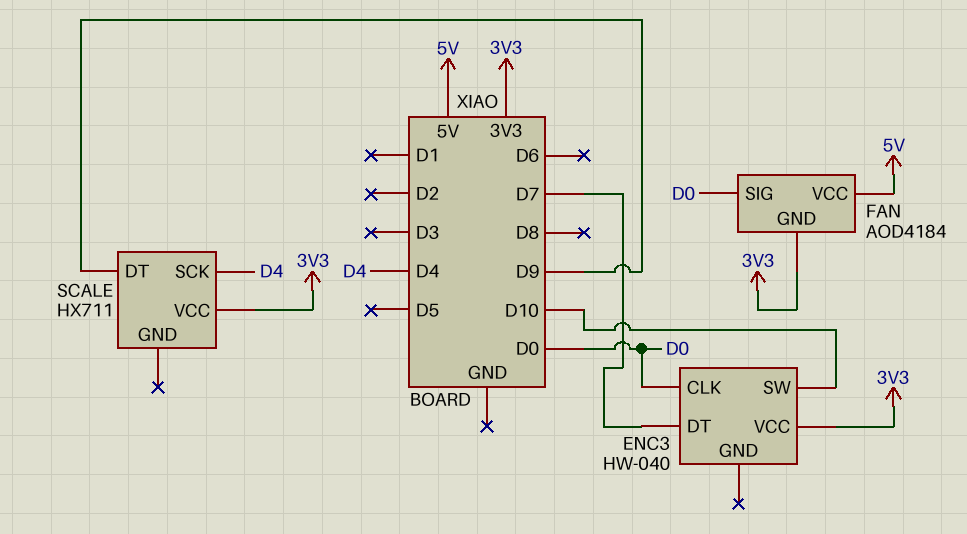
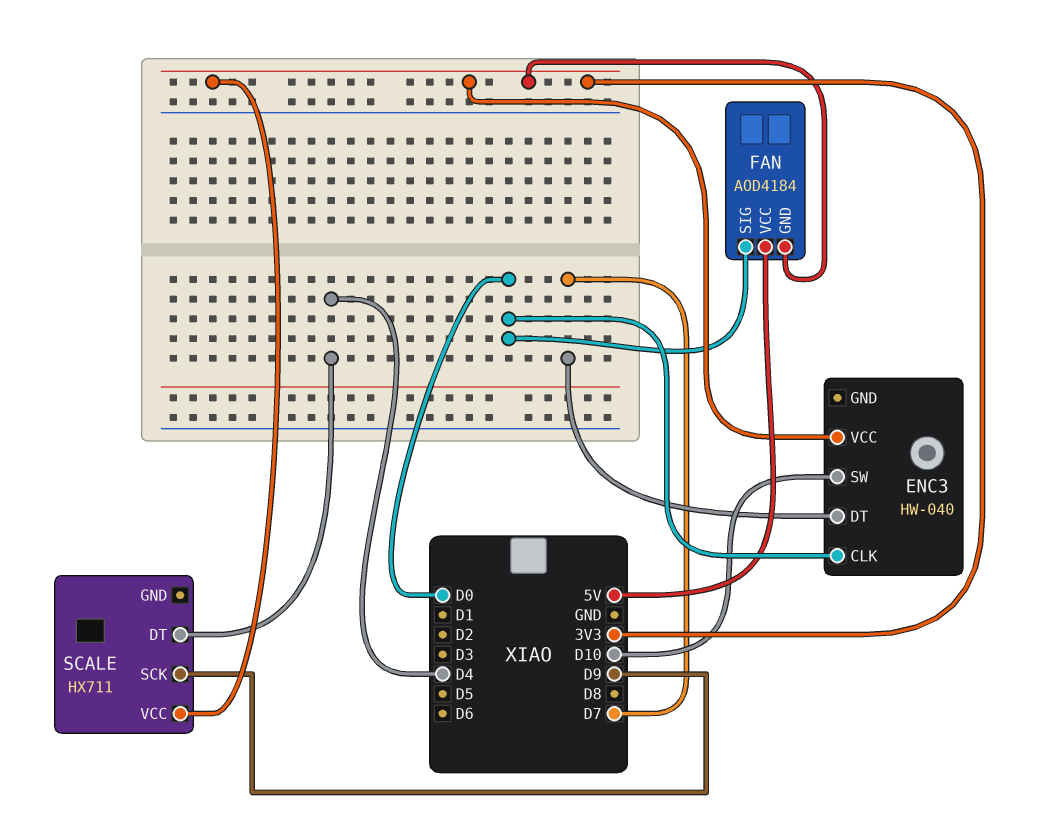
SCALE pin DT: D9 -> D4
SCALE pin SCK: D4 -> D9

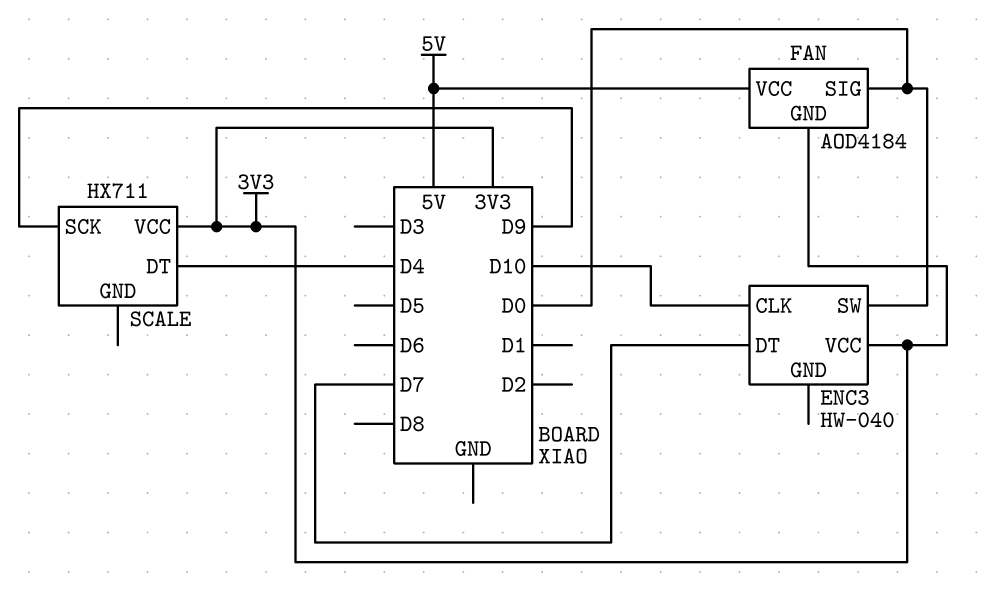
ENC3 pin CLK: D0 -> D10
ENC3 pin SW: D10 -> D0

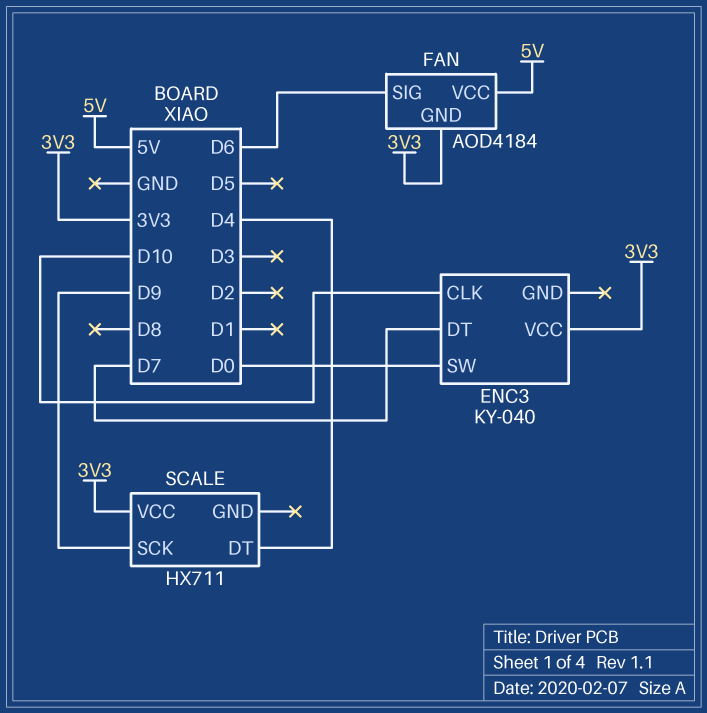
ENC3: HW-040 -> KY-040
FAN pin SIG: D0 -> D6

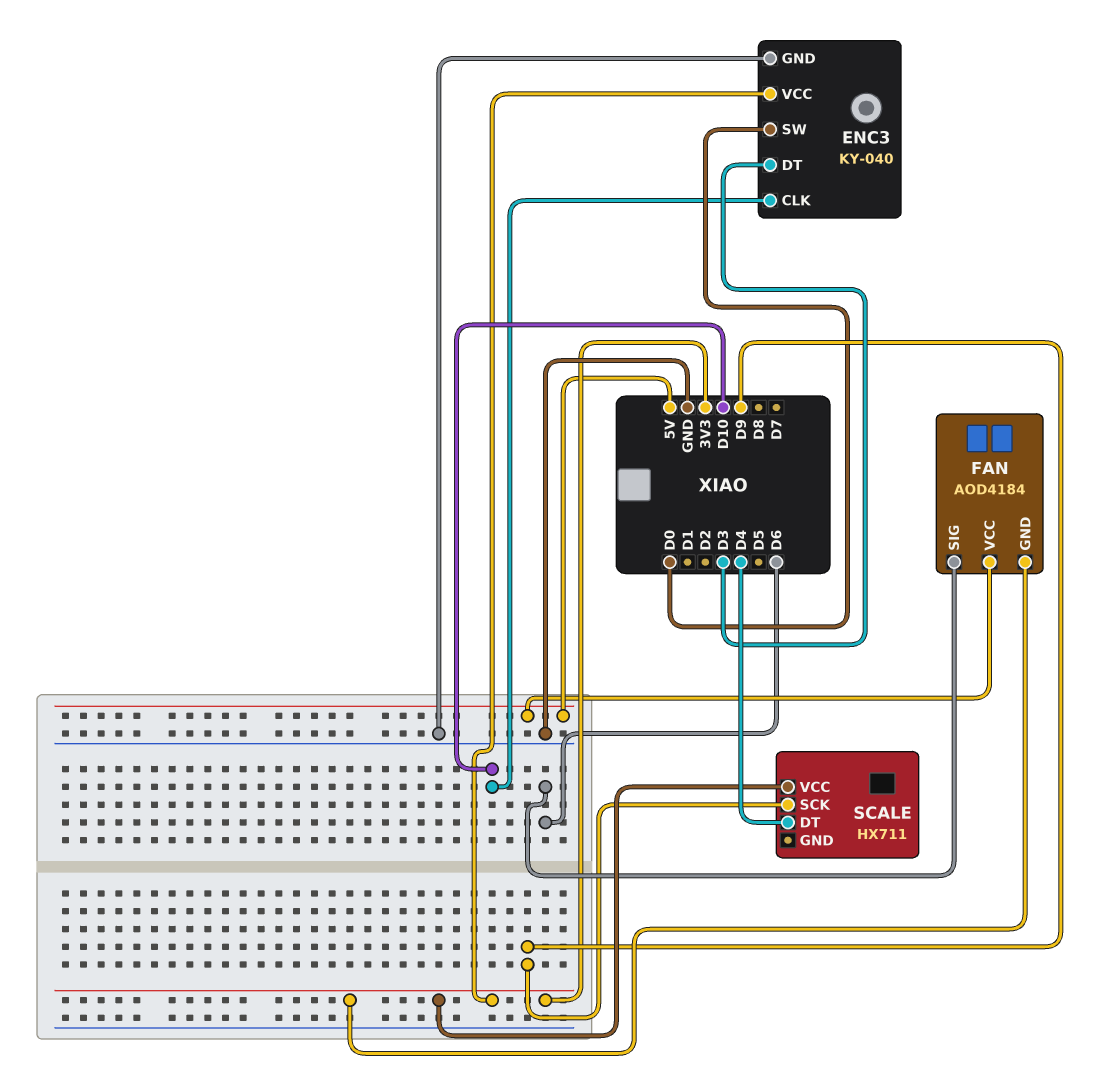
ENC3 pin DT: D7 -> D3
ENC3 pin GND: none -> GND

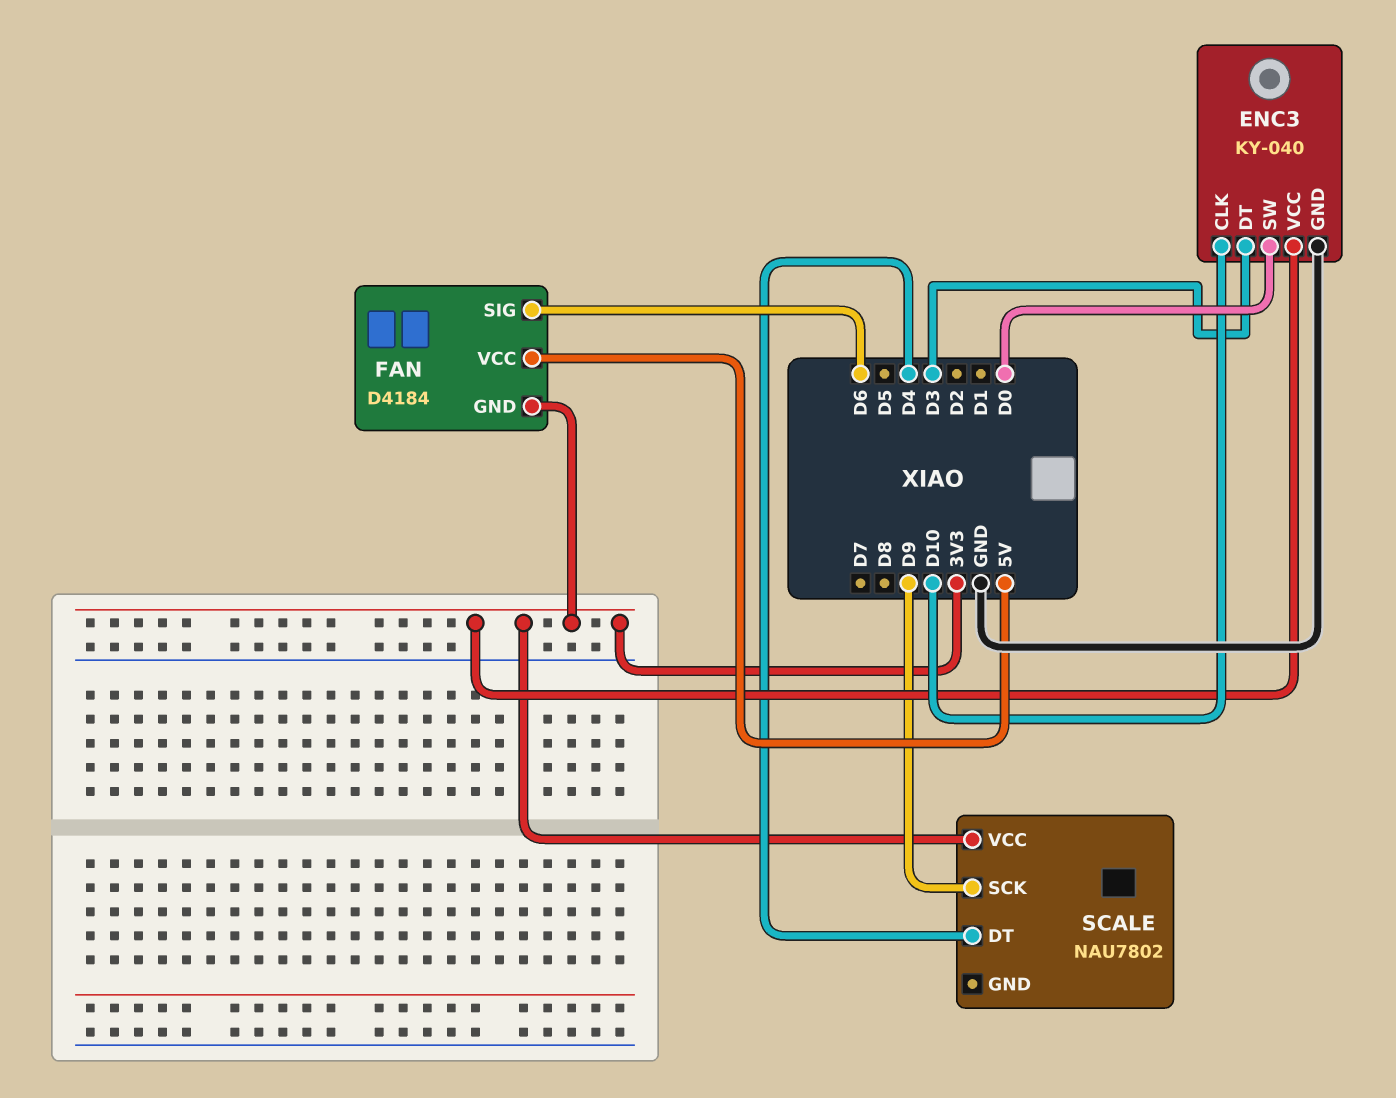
FAN: AOD4184 -> D4184
SCALE: HX711 -> NAU7802

